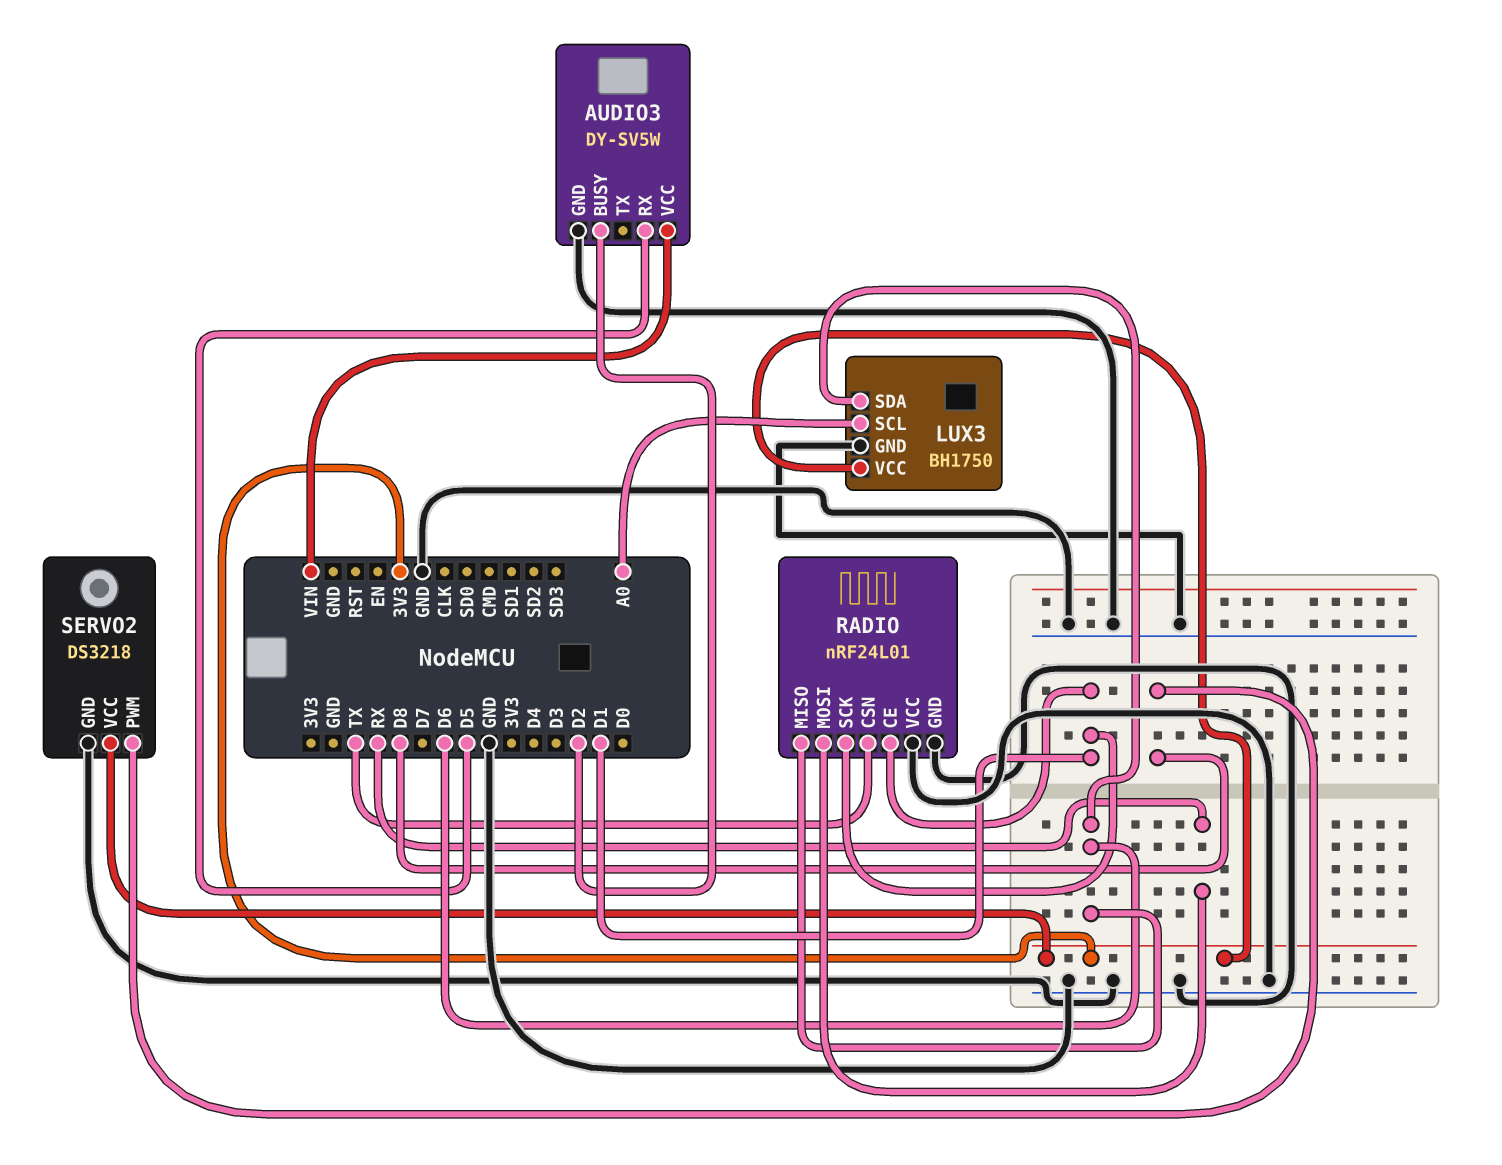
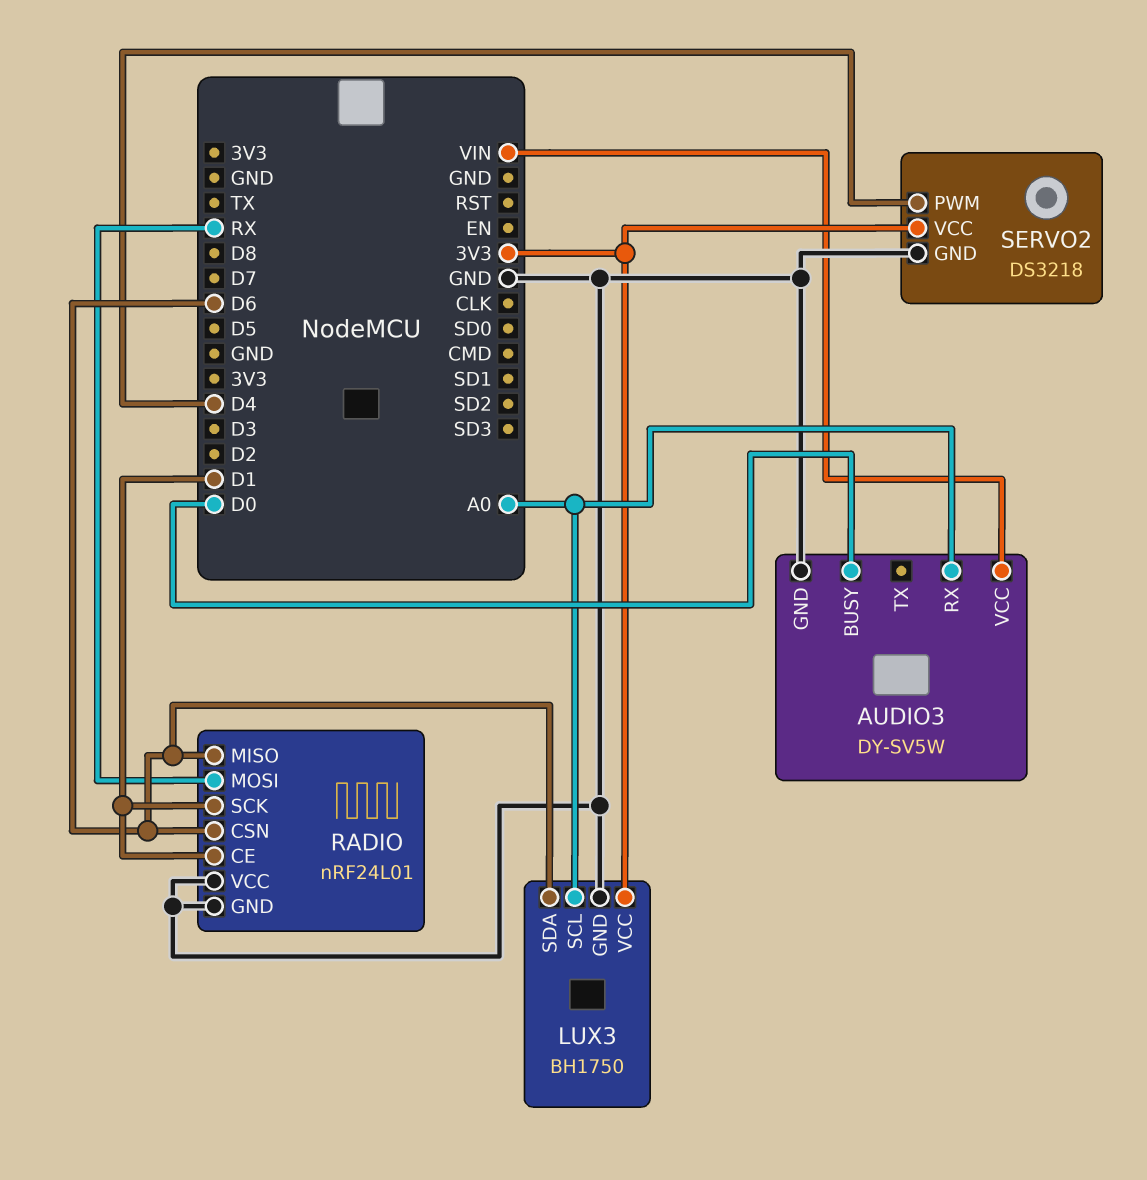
AUDIO3 pin BUSY: D2 -> D0
AUDIO3 pin RX: D5 -> A0
RADIO pin CSN: TX -> D6
SERVO2 pin PWM: D8 -> D4

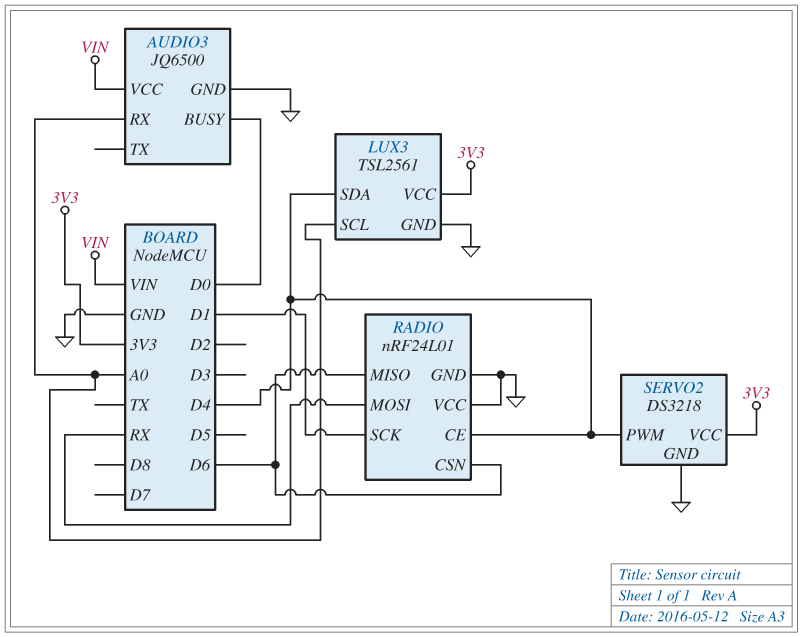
AUDIO3: DY-SV5W -> JQ6500
LUX3: BH1750 -> TSL2561
LUX3 pin SDA: D6 -> D4
RADIO pin CE: D1 -> D4

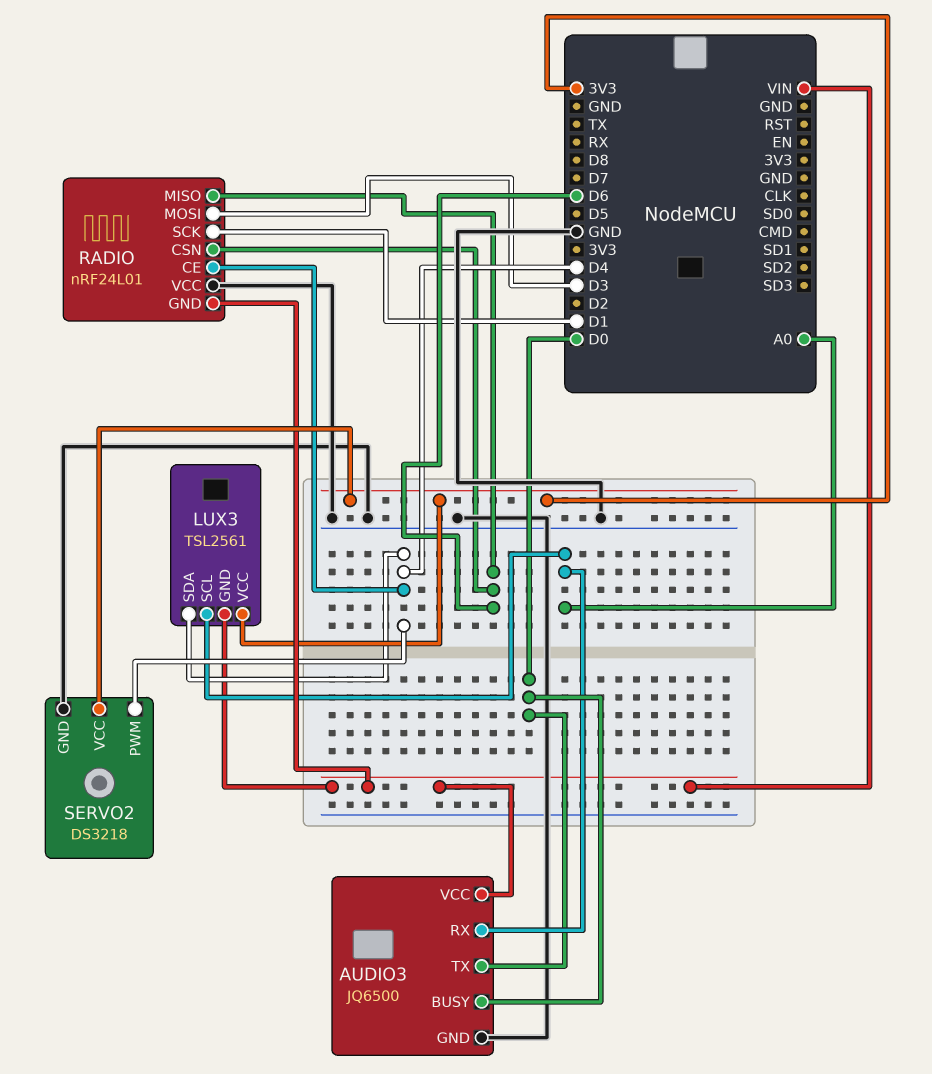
AUDIO3 pin TX: none -> D0
LUX3 pin GND: GND -> VIN
RADIO pin GND: GND -> VIN
RADIO pin MOSI: RX -> D3

